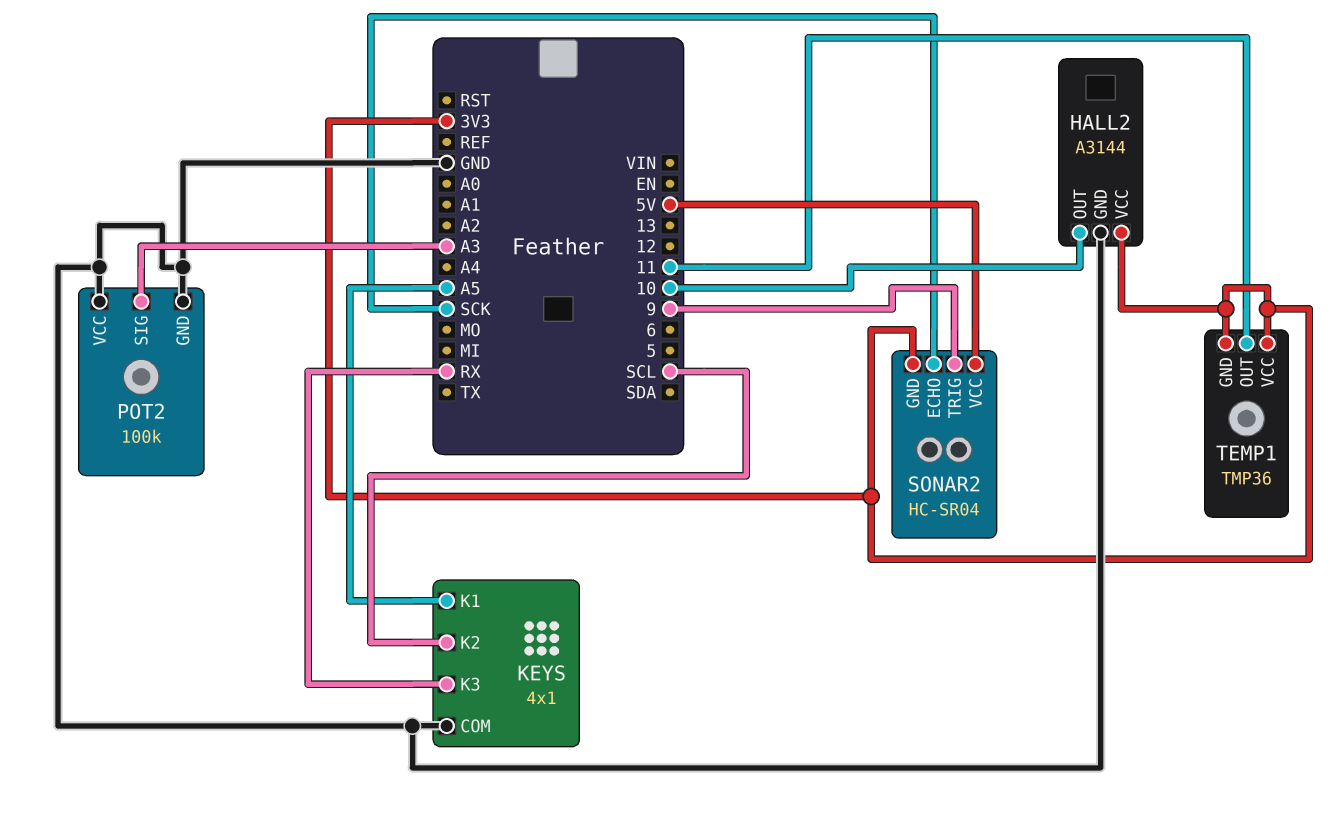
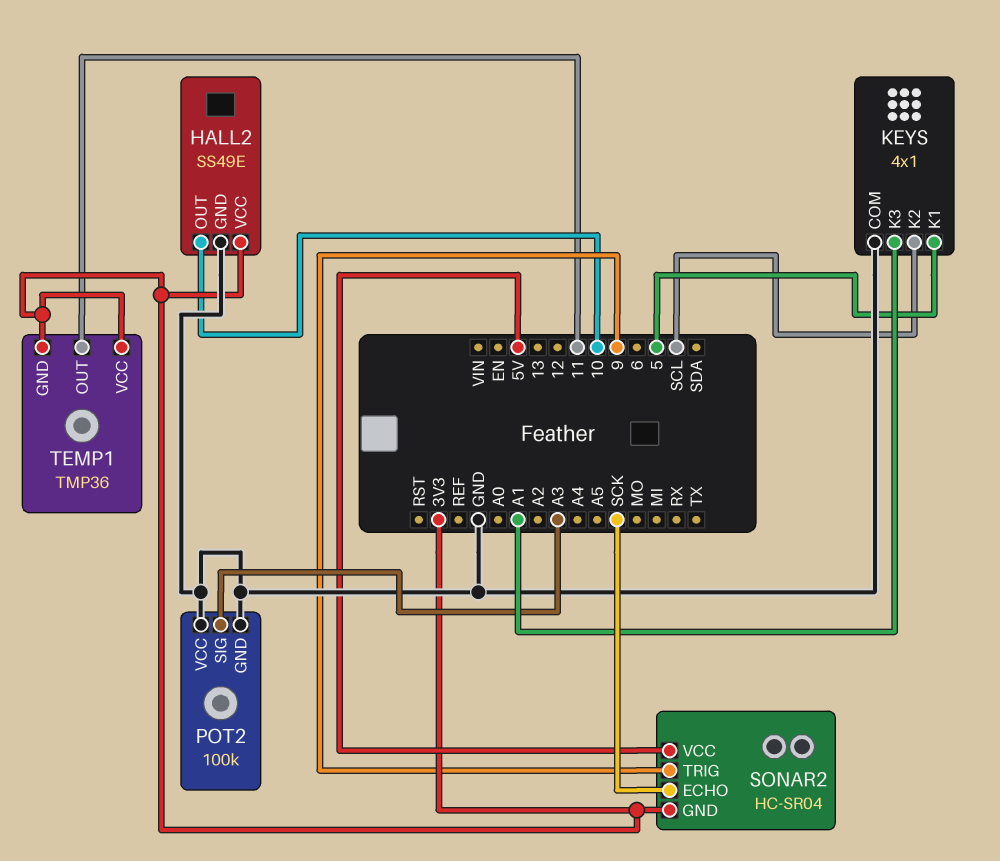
HALL2: A3144 -> SS49E
KEYS pin K1: A5 -> 5
KEYS pin K3: RX -> A1

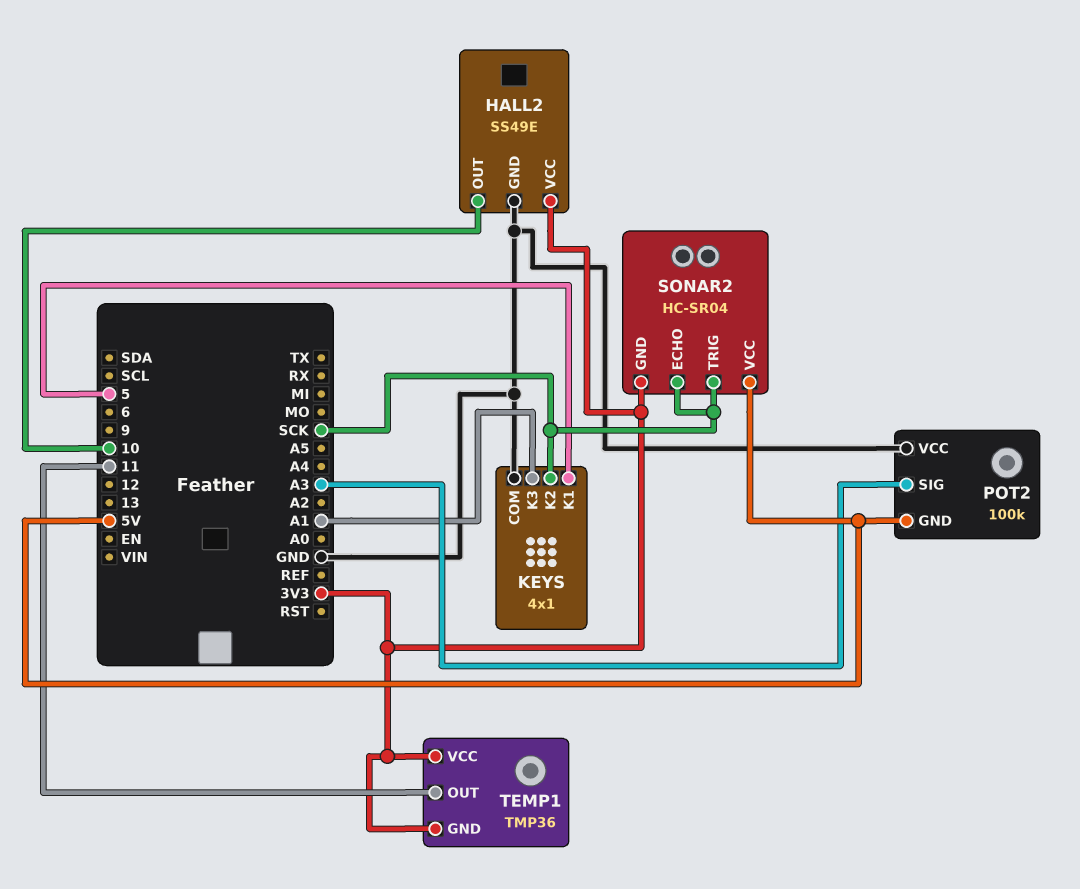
KEYS pin K2: SCL -> SCK
POT2 pin GND: GND -> 5V
SONAR2 pin TRIG: 9 -> SCK

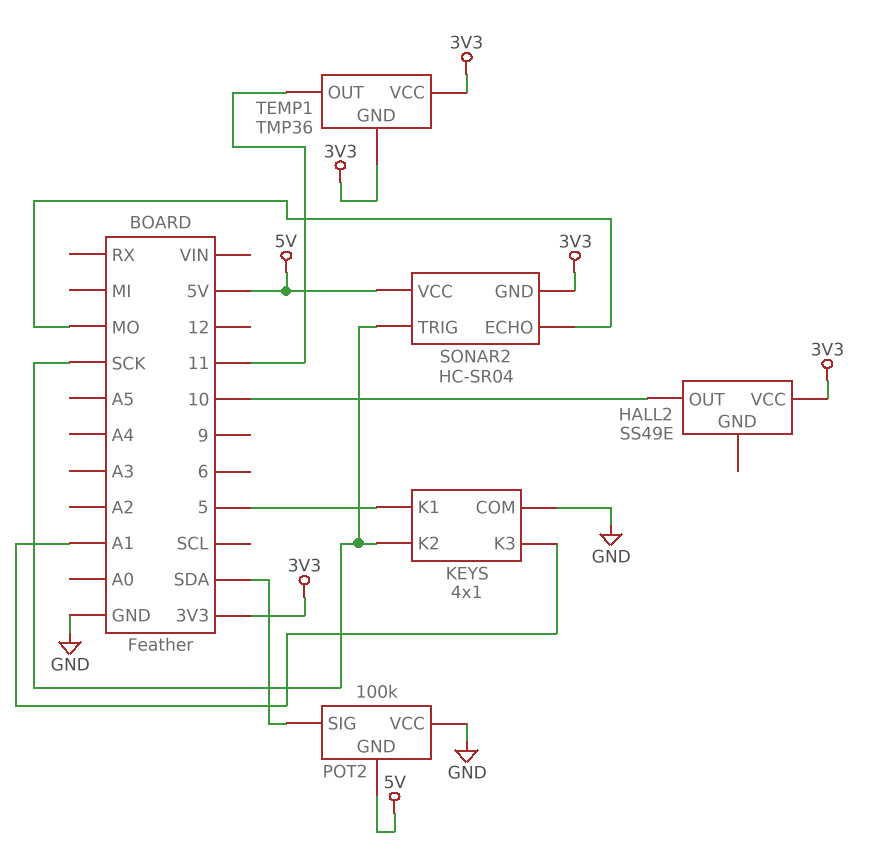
HALL2 pin GND: GND -> none
POT2 pin SIG: A3 -> SDA
SONAR2 pin ECHO: SCK -> MO

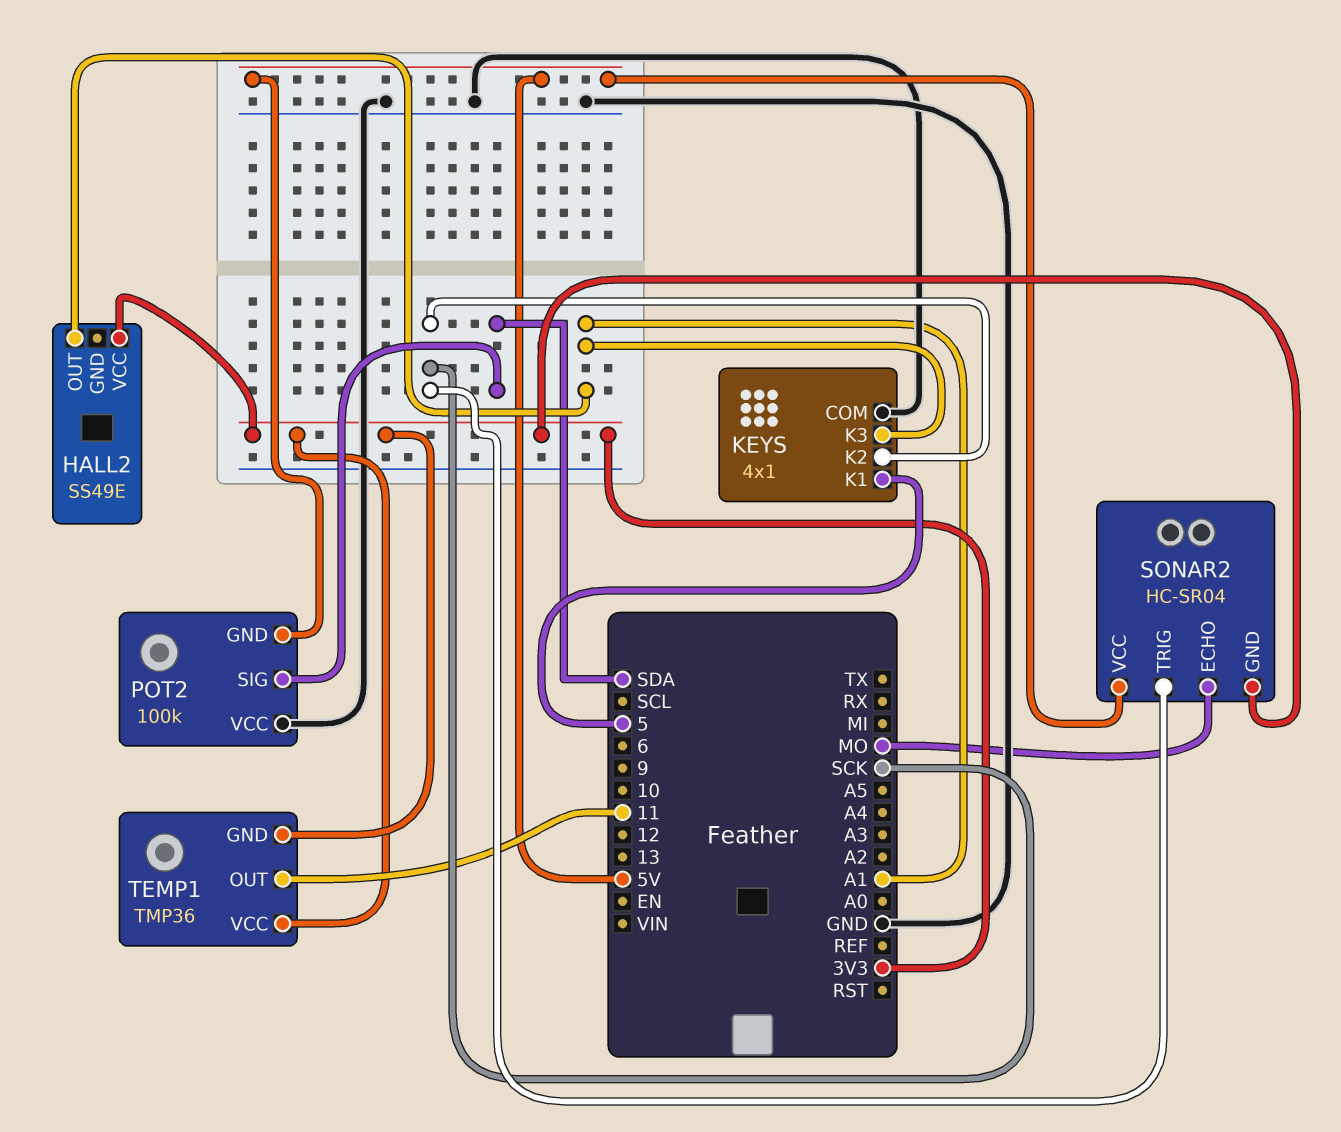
HALL2 pin OUT: 10 -> A1

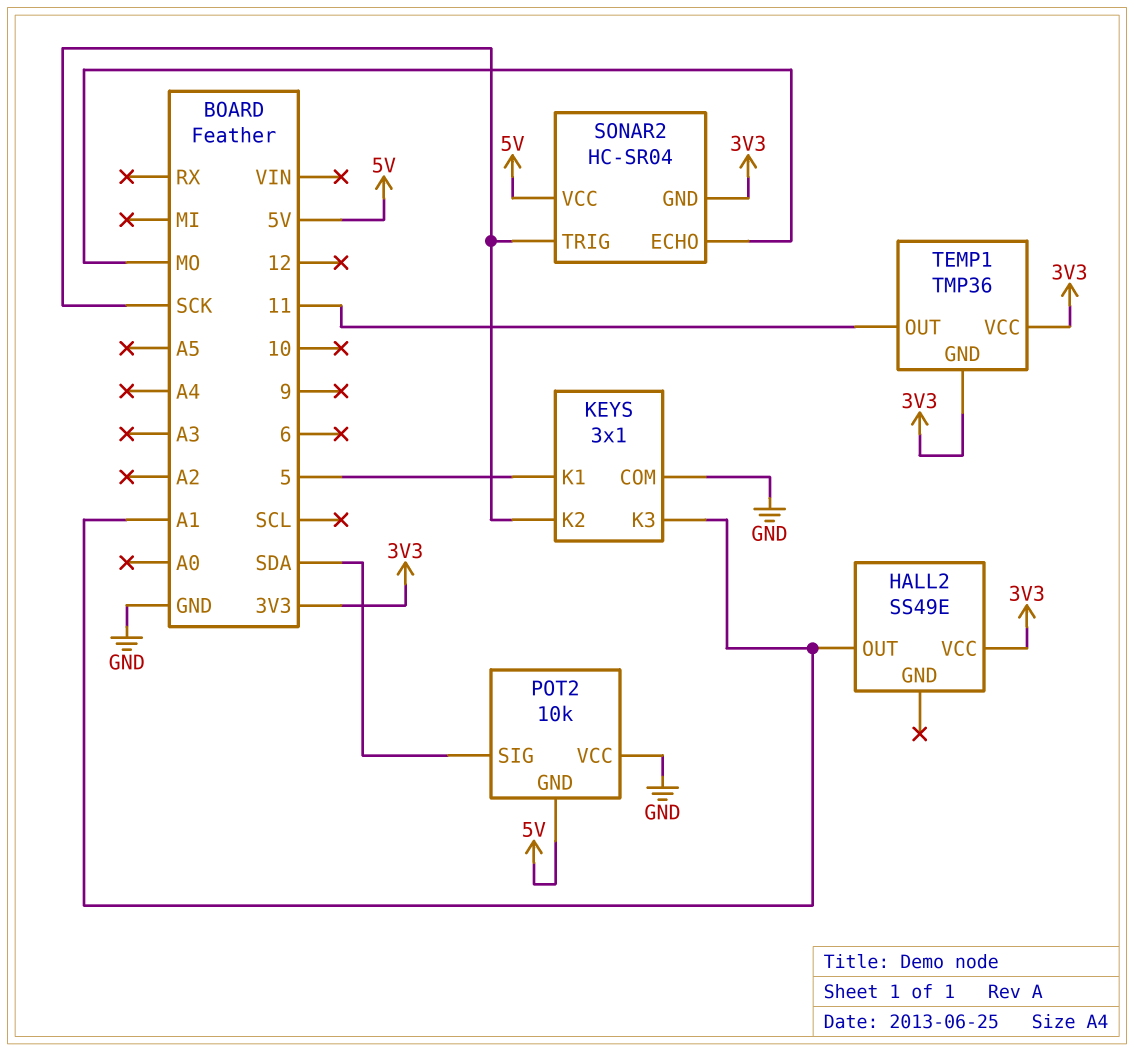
KEYS: 4x1 -> 3x1
POT2: 100k -> 10k

